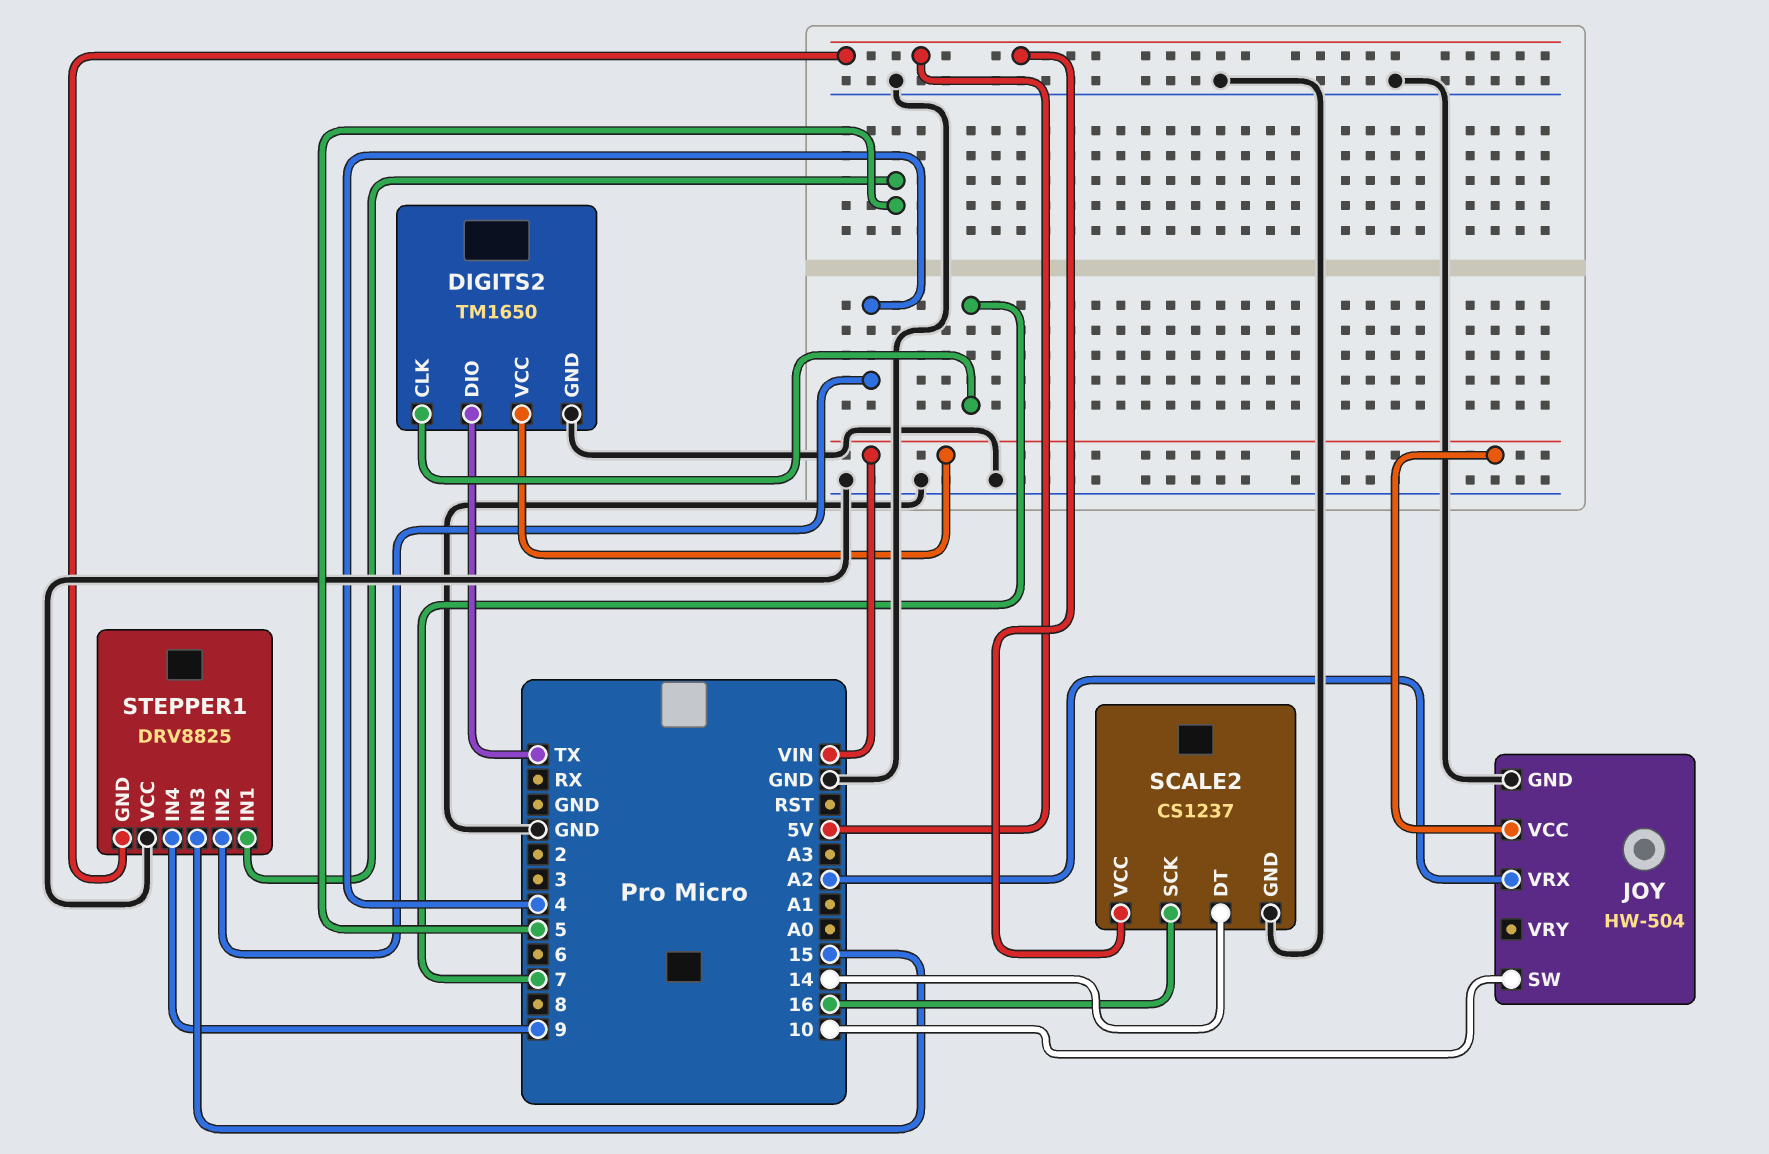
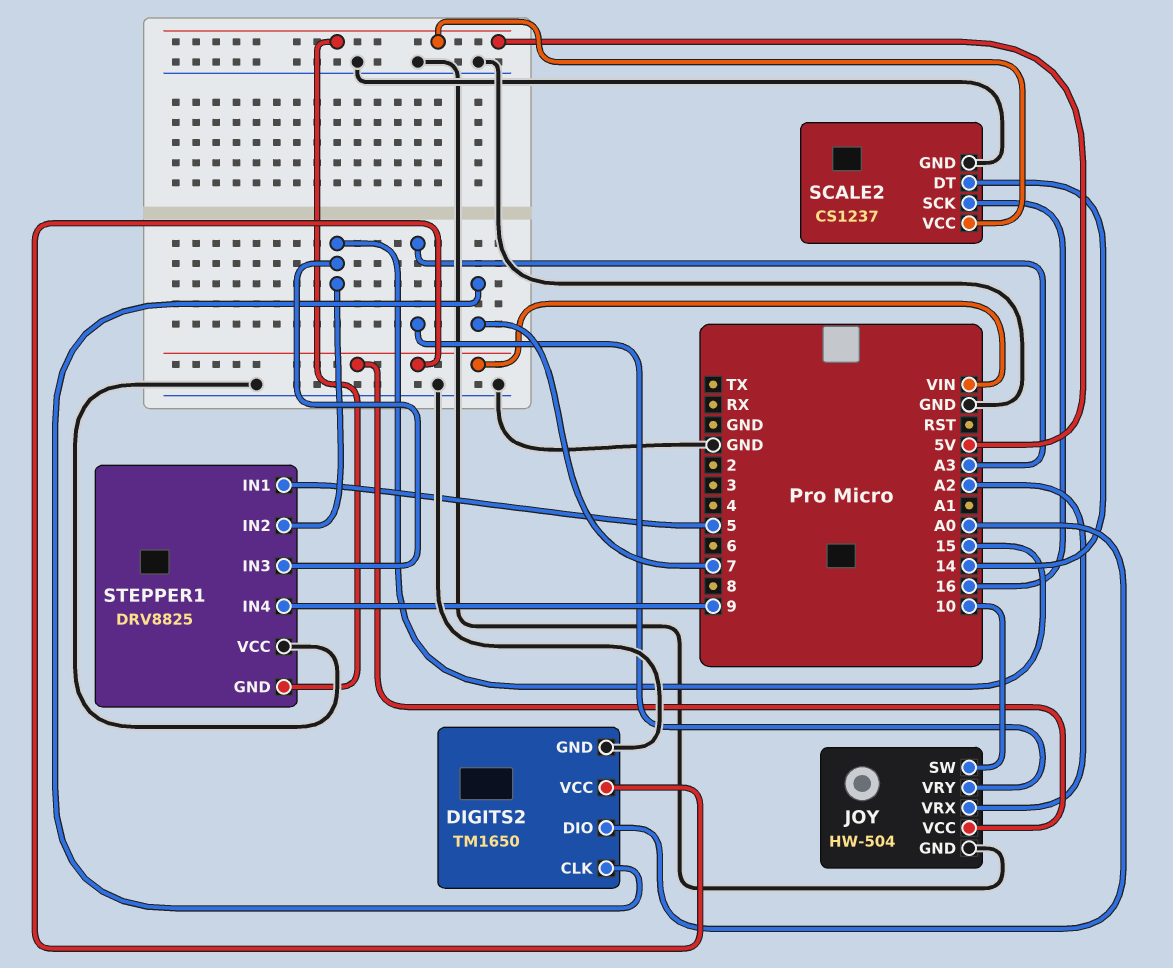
DIGITS2 pin DIO: TX -> A0
JOY pin VRY: none -> A3
STEPPER1 pin IN2: 4 -> 15

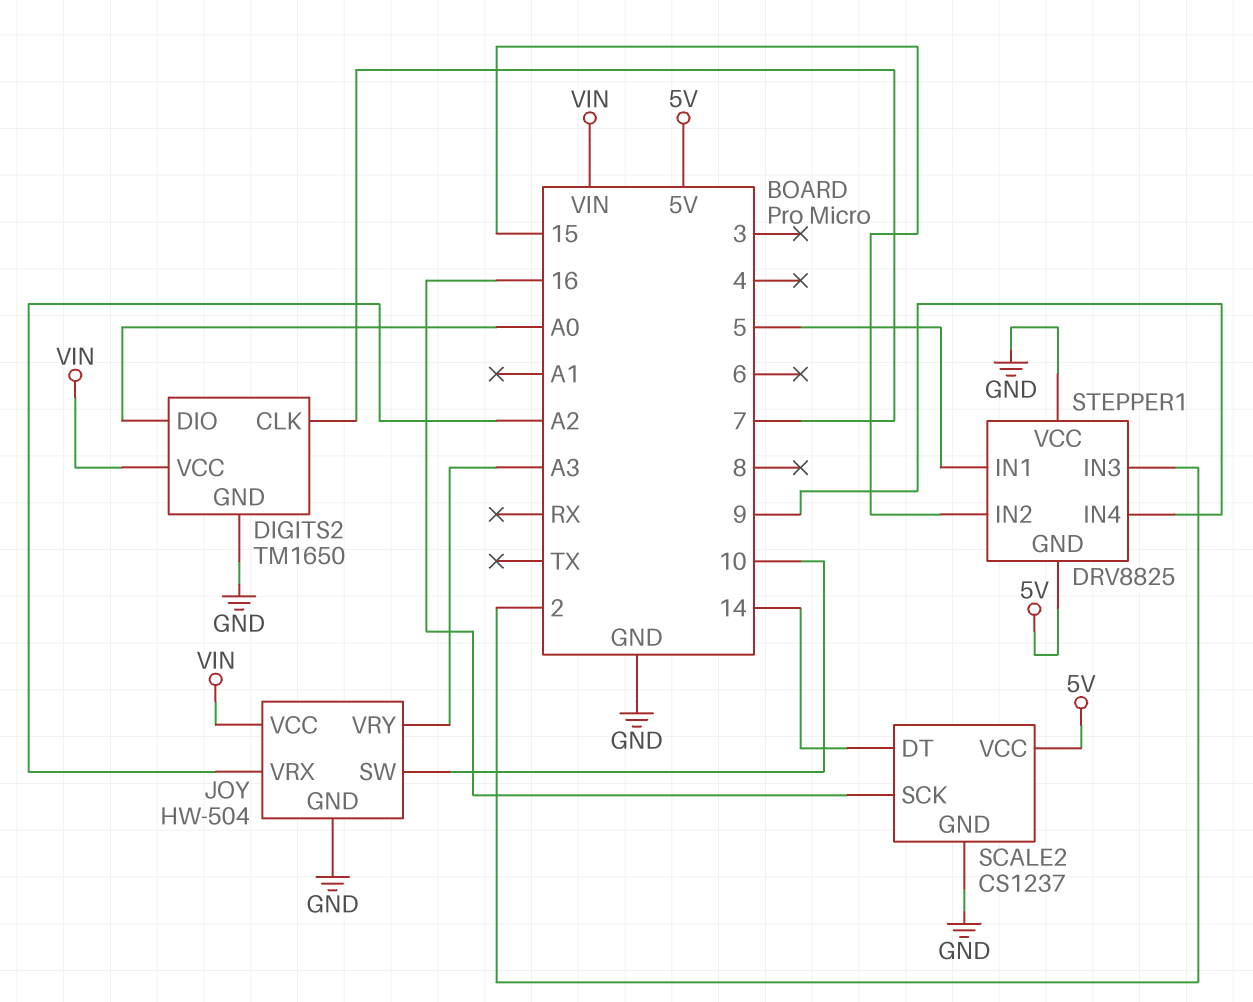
STEPPER1 pin IN3: 15 -> 2

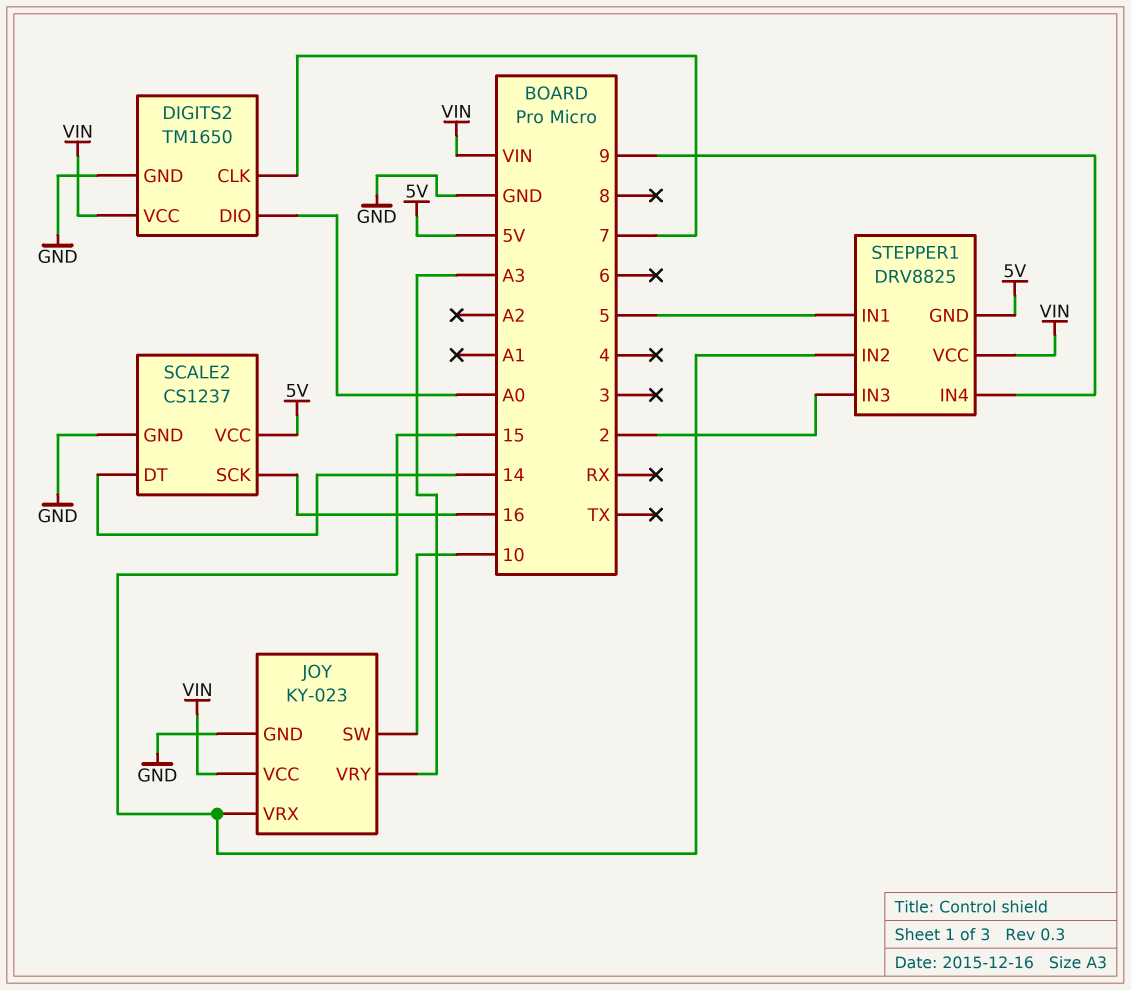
JOY: HW-504 -> KY-023
JOY pin VRX: A2 -> 15
STEPPER1 pin VCC: GND -> VIN

